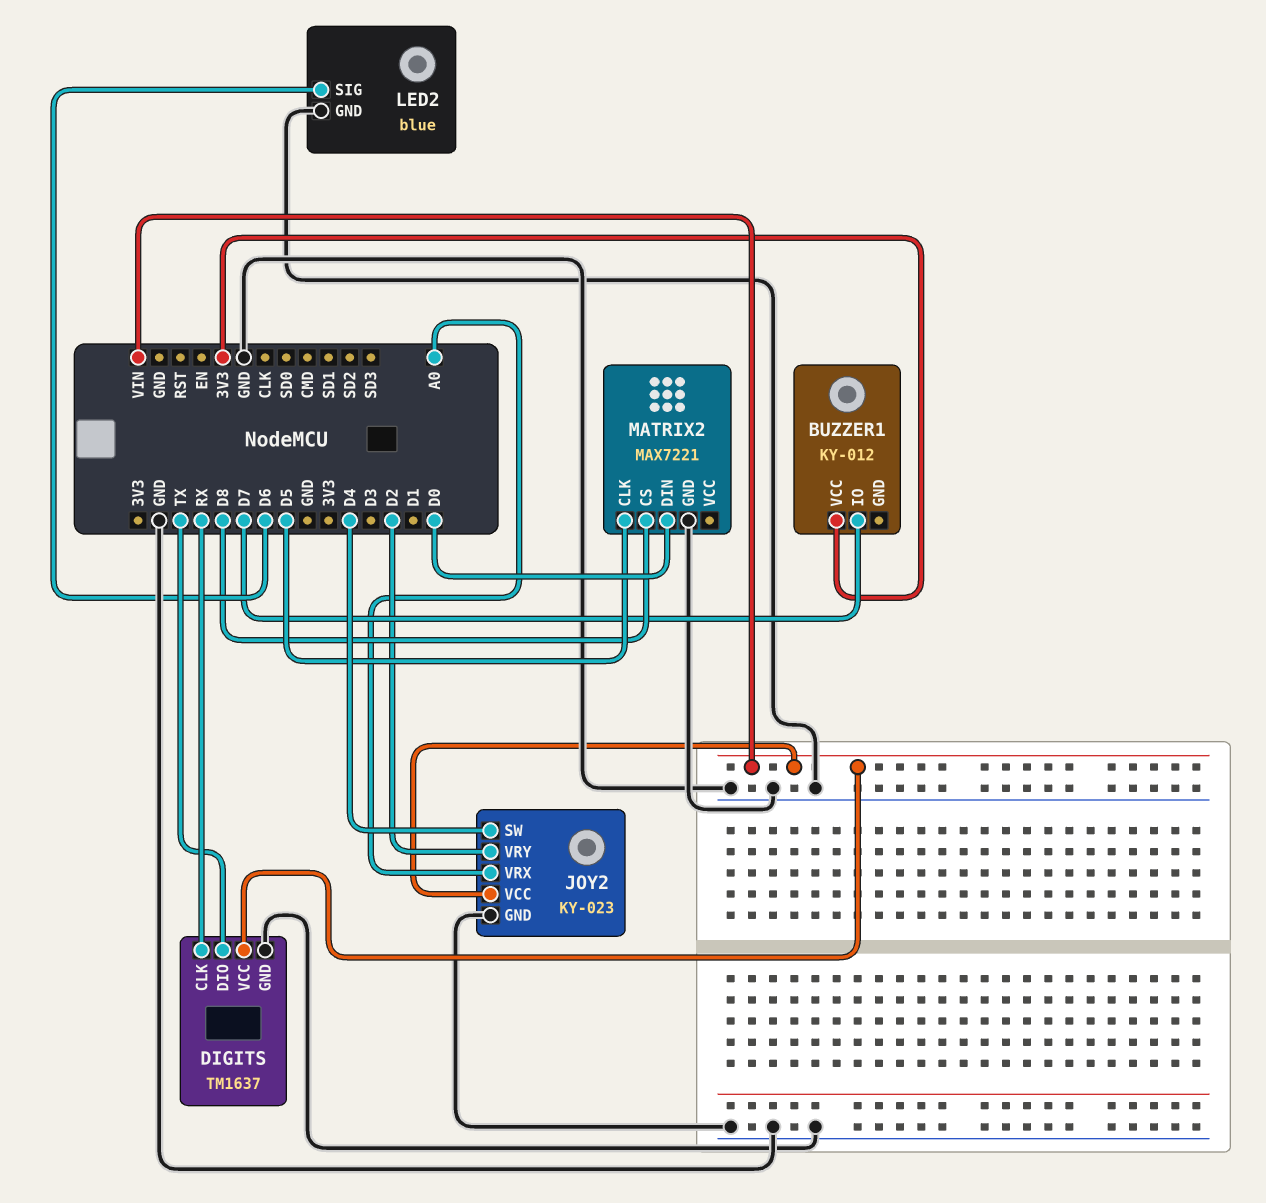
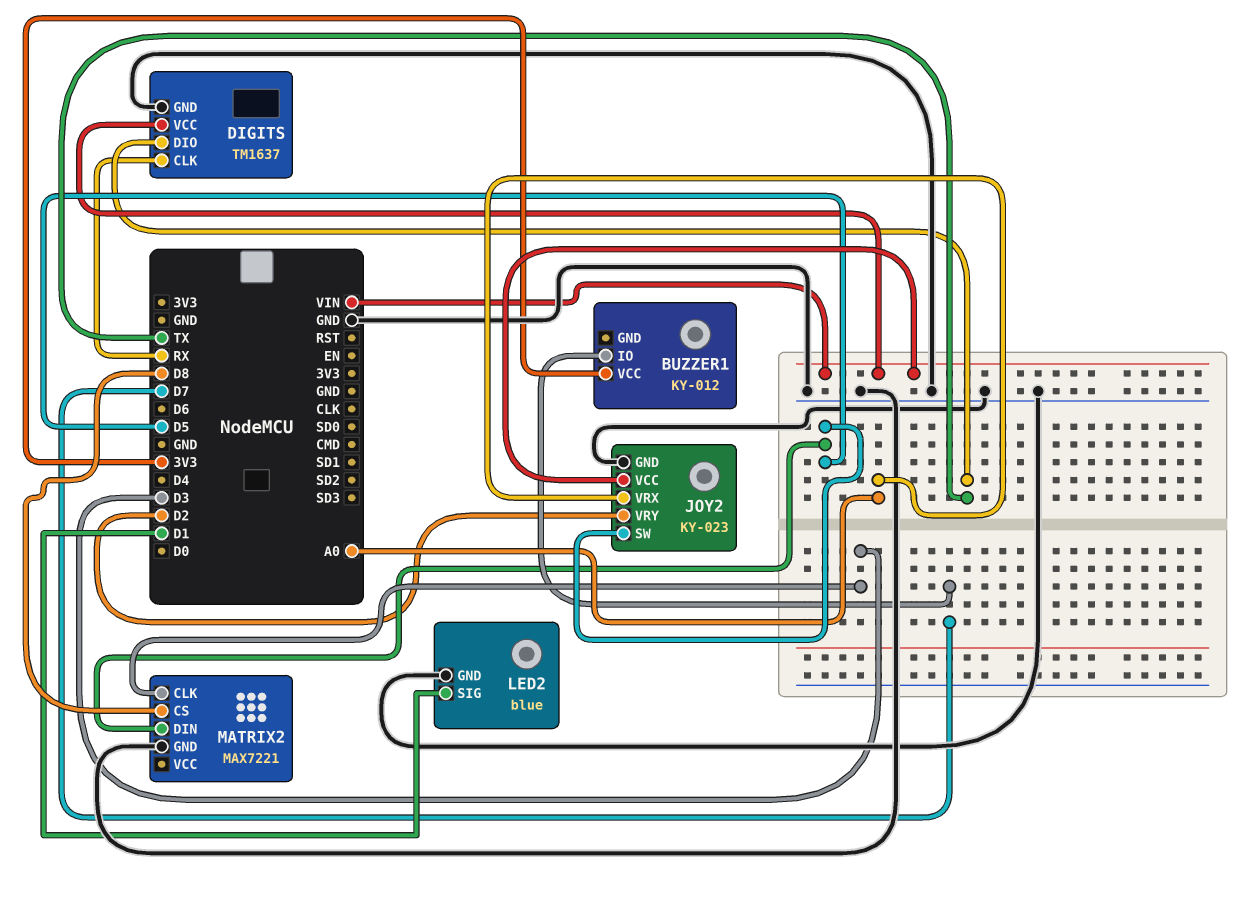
JOY2 pin SW: D4 -> D5
LED2 pin SIG: D6 -> D1
MATRIX2 pin CLK: D5 -> D3
MATRIX2 pin DIN: D0 -> D5

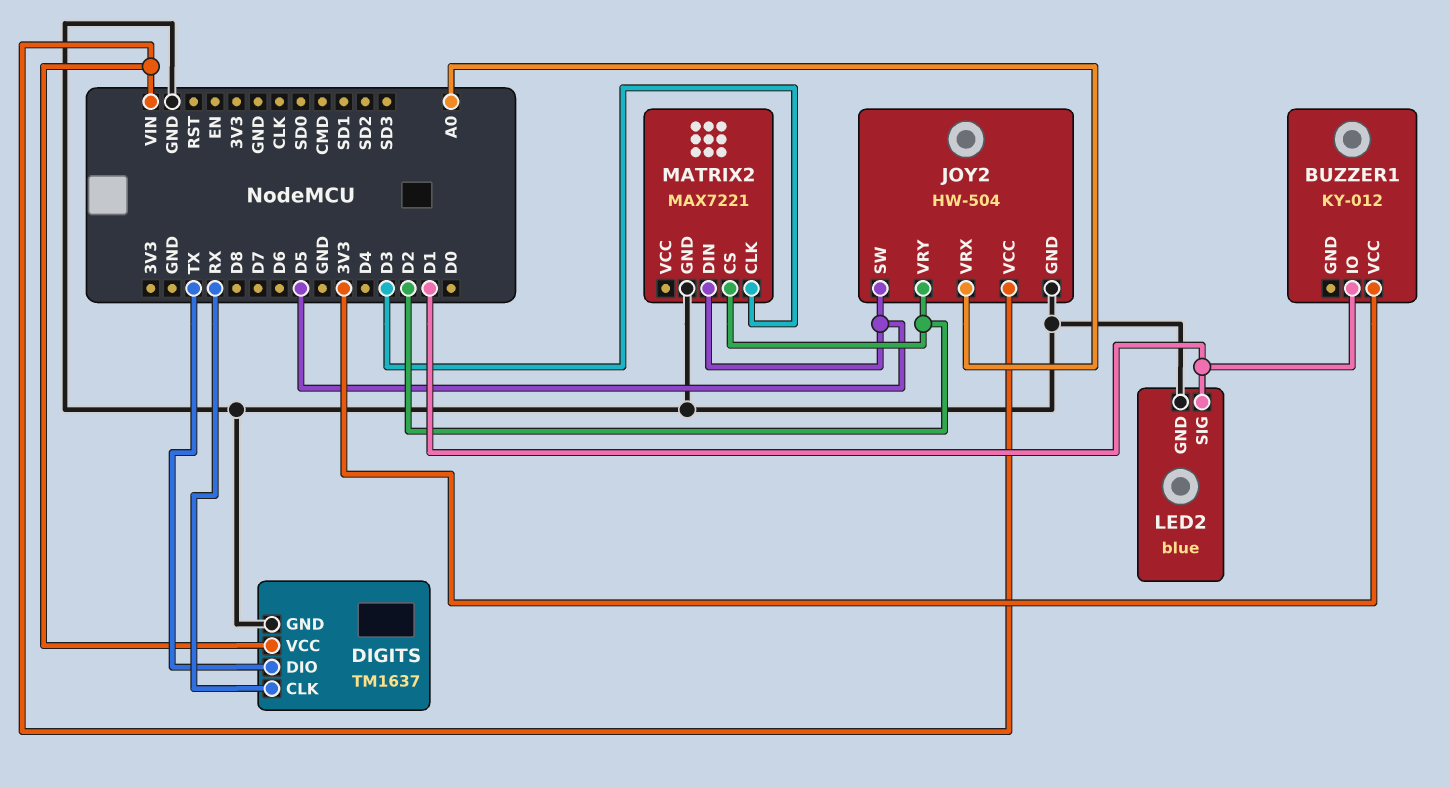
BUZZER1 pin IO: D7 -> D1
JOY2: KY-023 -> HW-504
MATRIX2 pin CS: D8 -> D2

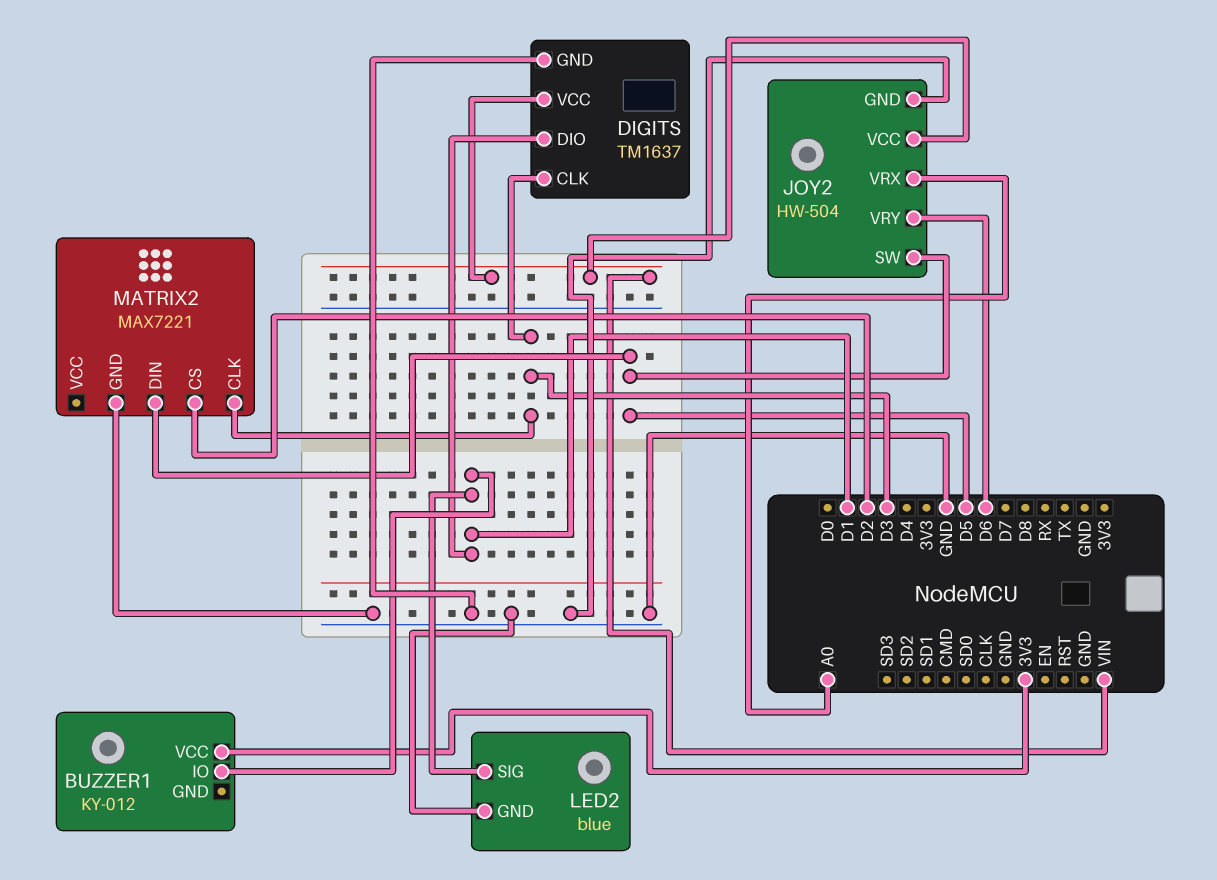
DIGITS pin CLK: RX -> D3
DIGITS pin DIO: TX -> D1
JOY2 pin VRY: D2 -> D6

